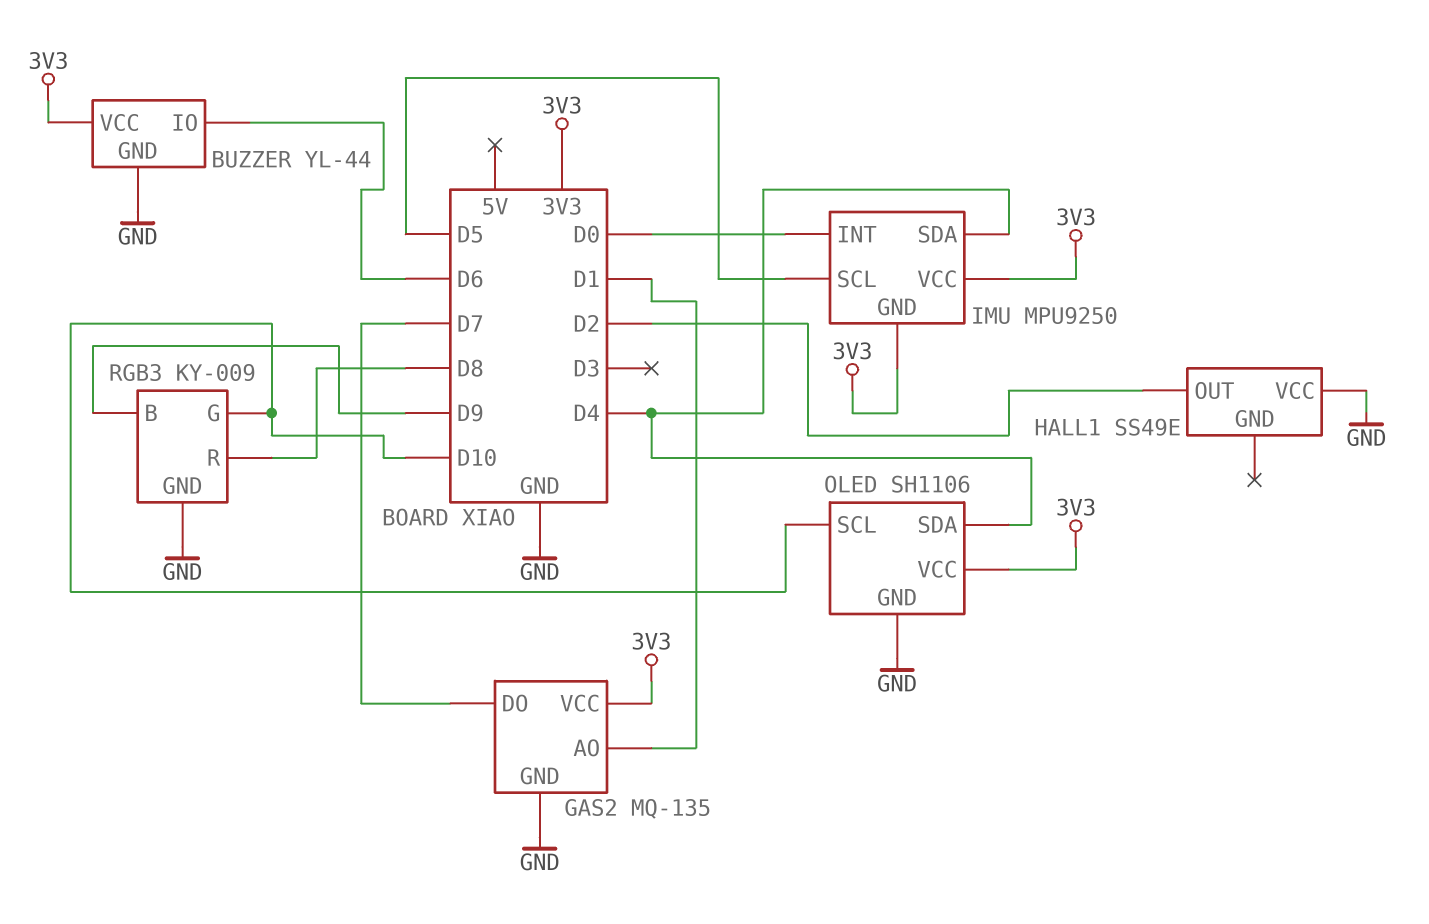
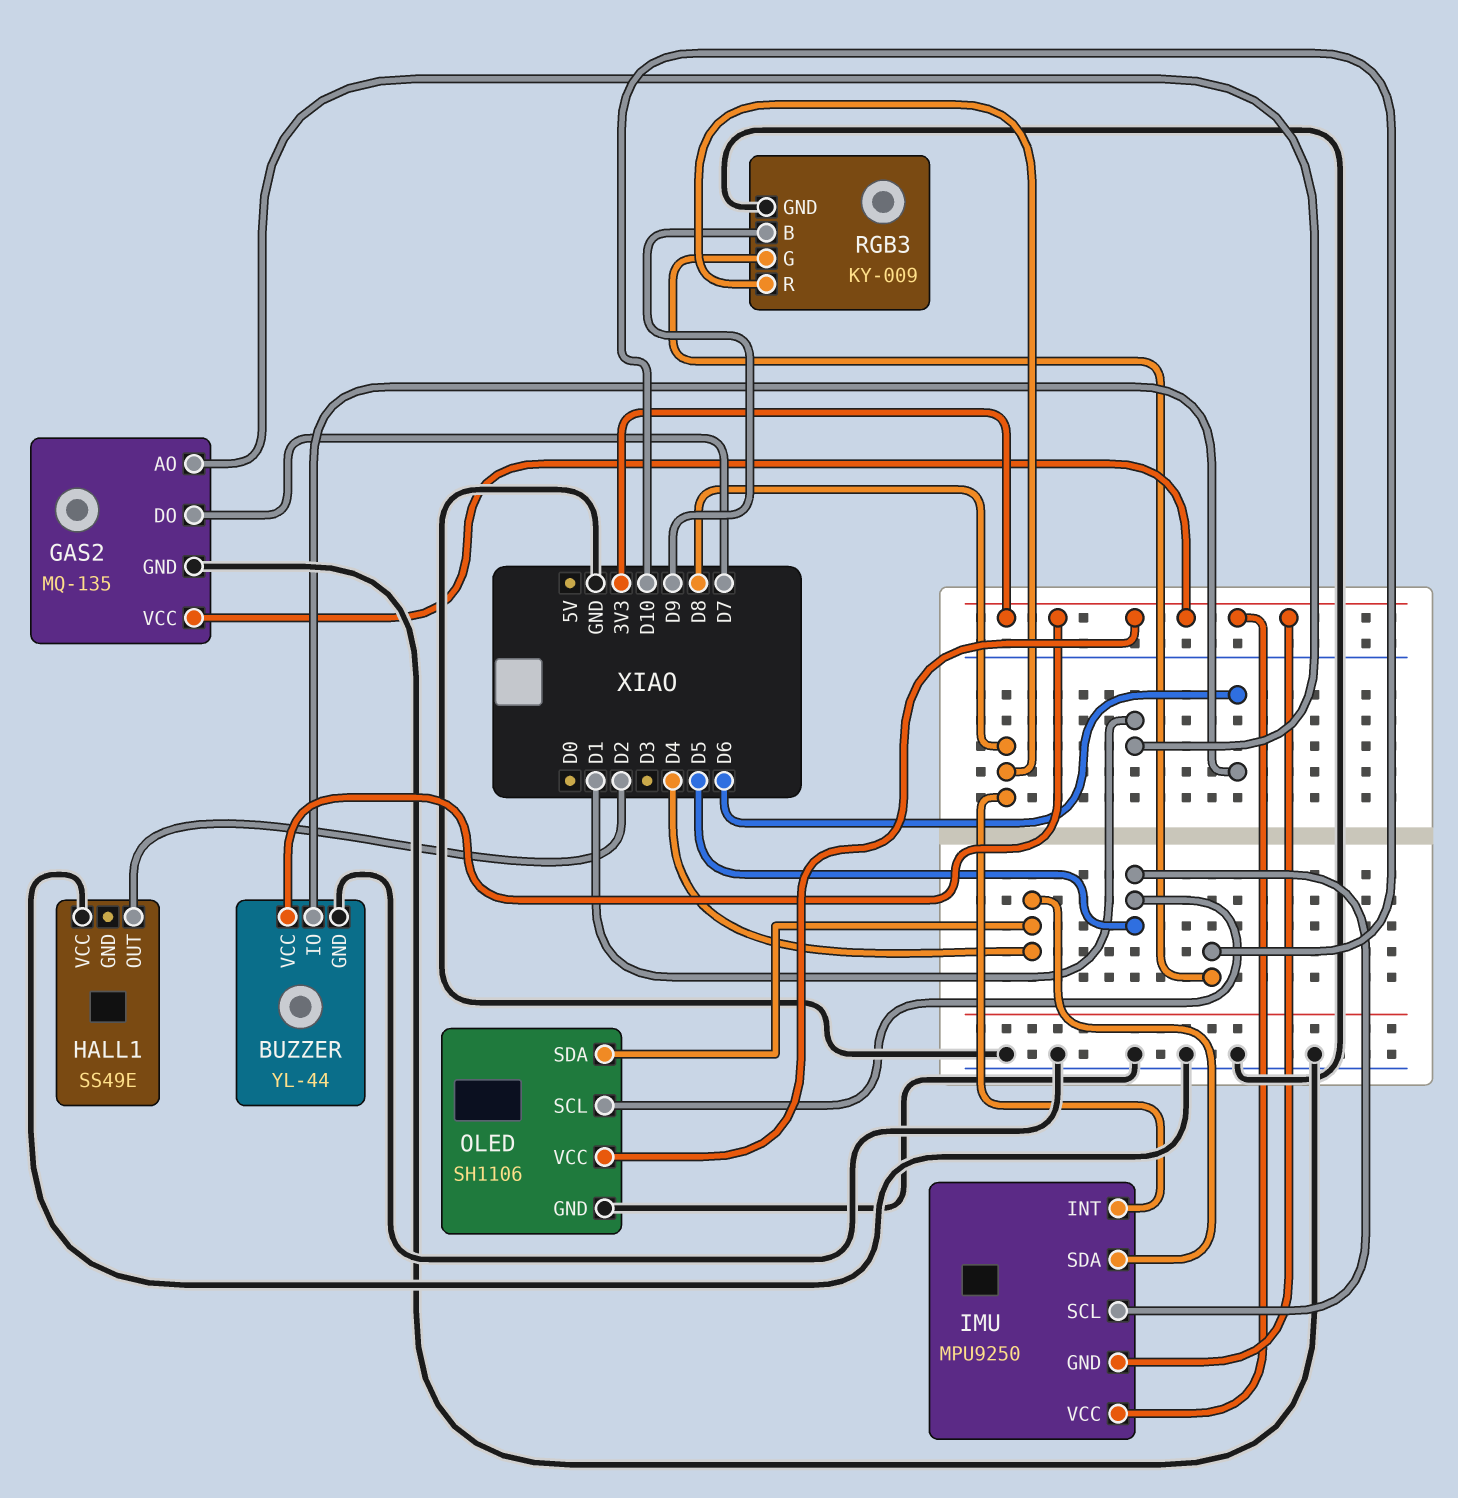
IMU pin INT: D0 -> D8
OLED pin SCL: D10 -> D5

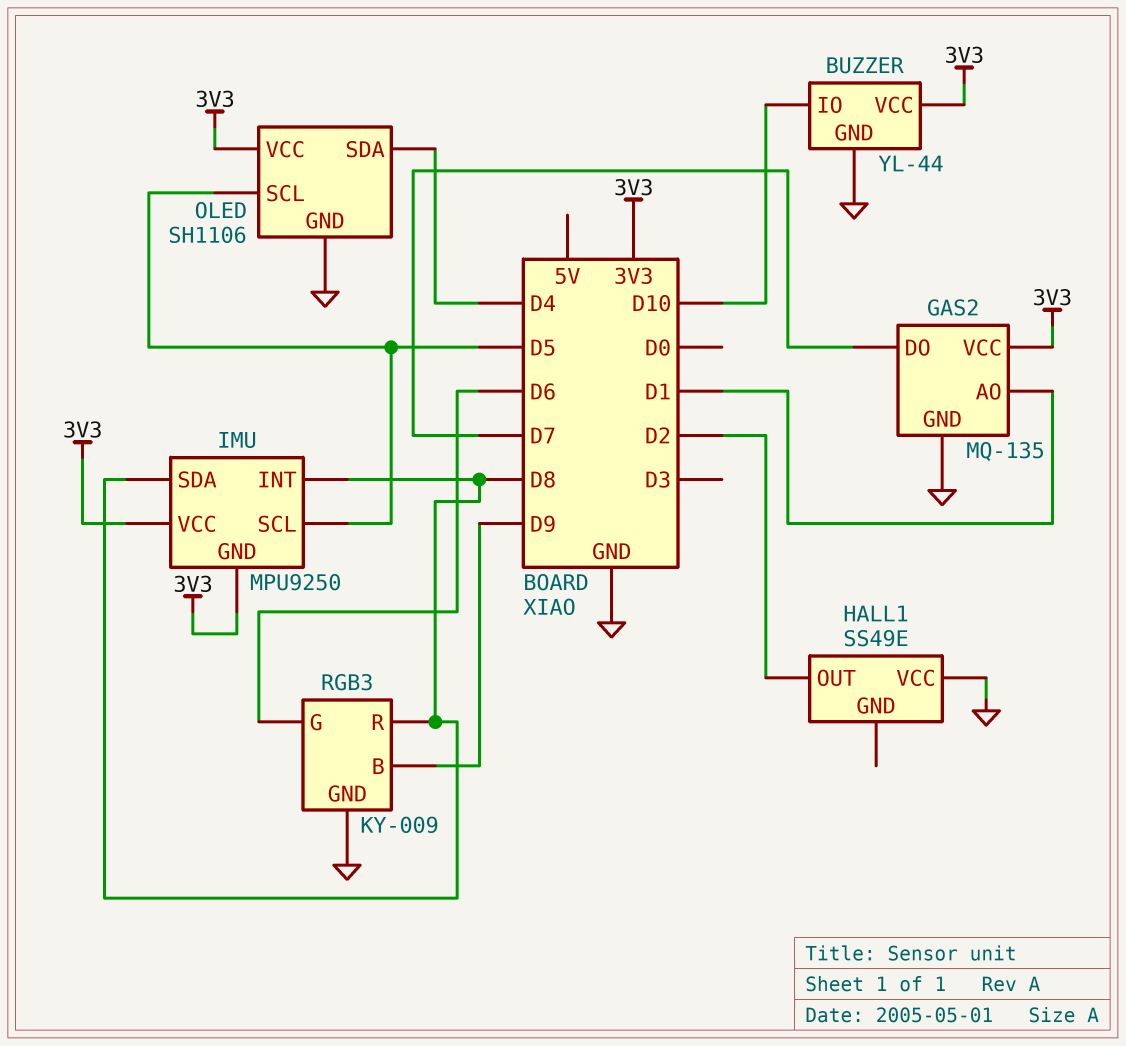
BUZZER pin IO: D6 -> D10
IMU pin SDA: D4 -> D8
RGB3 pin G: D10 -> D6

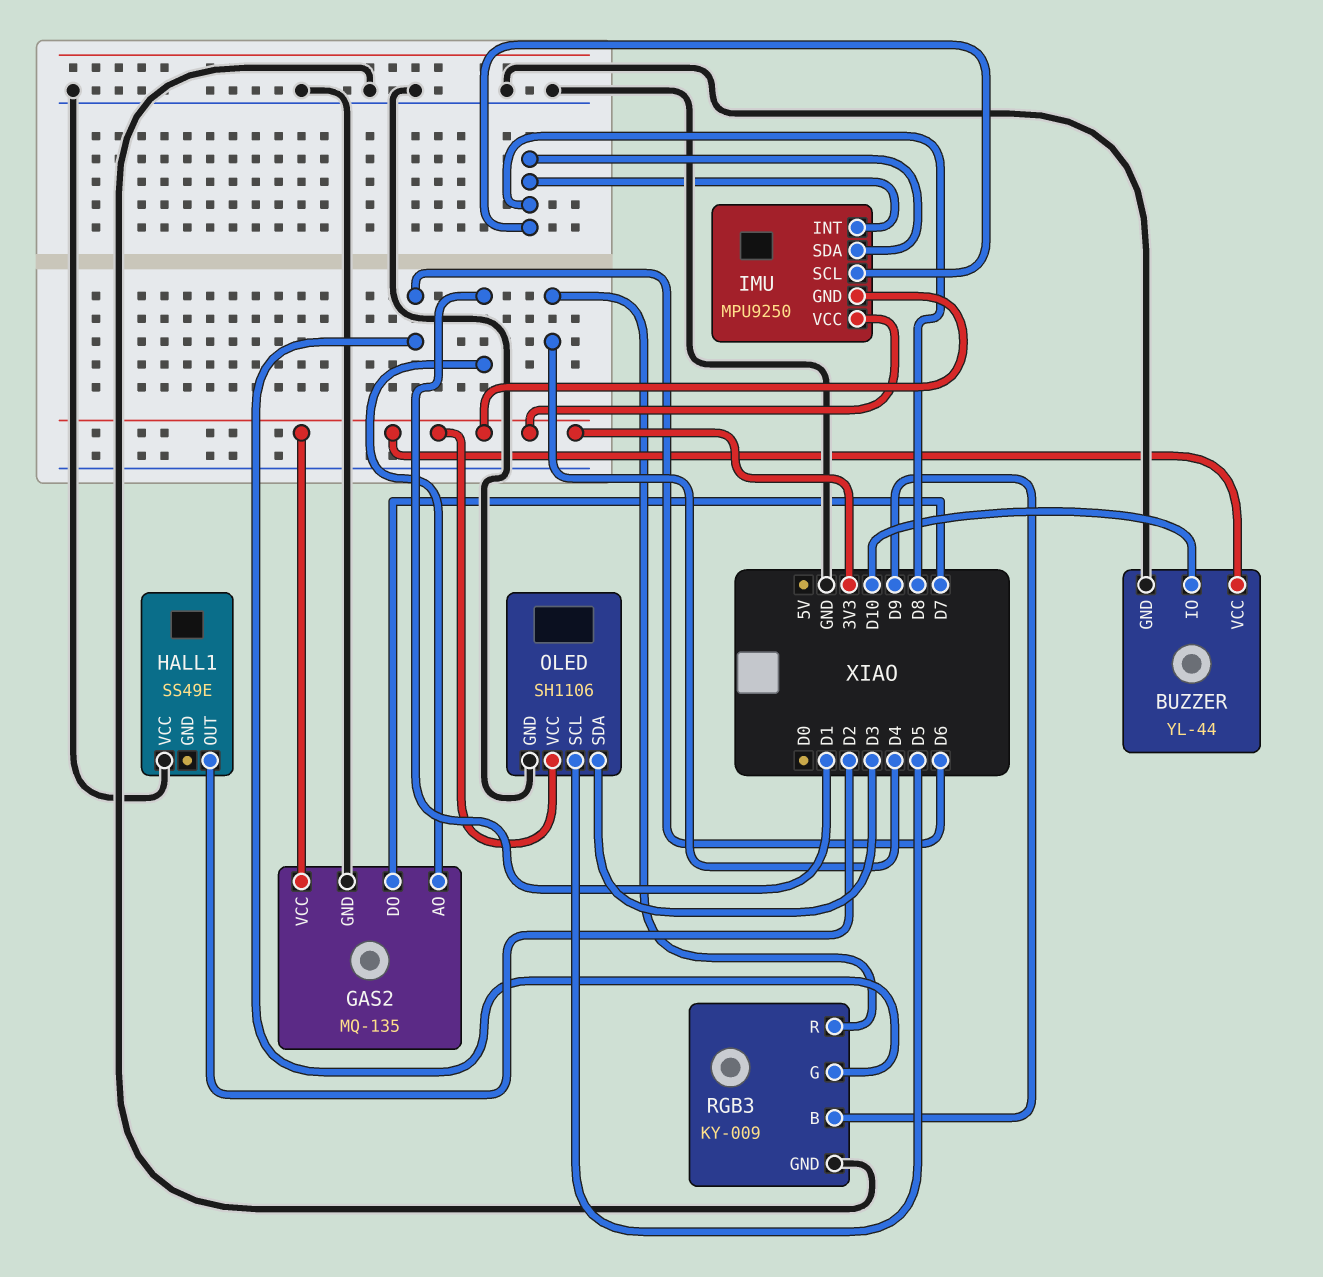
IMU pin SCL: D5 -> D8
OLED pin SDA: D4 -> D3
RGB3 pin R: D8 -> D4

